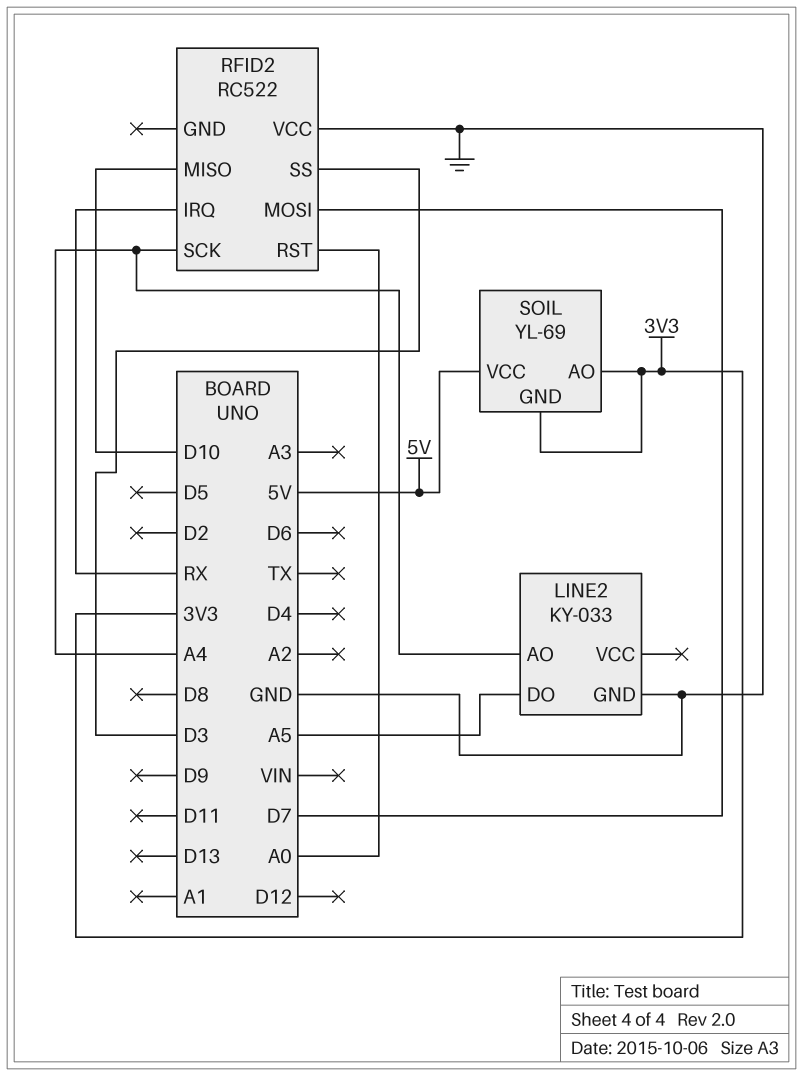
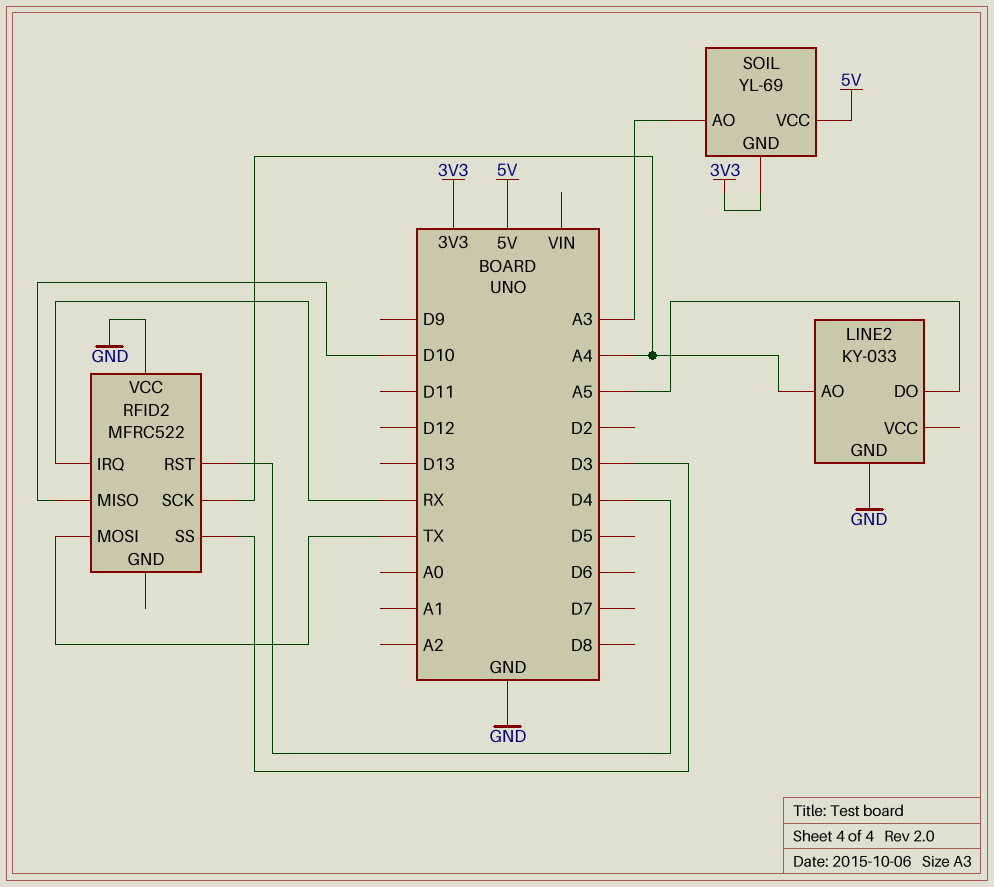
RFID2: RC522 -> MFRC522
RFID2 pin MOSI: D7 -> TX
RFID2 pin RST: A0 -> D4
SOIL pin AO: 3V3 -> A3

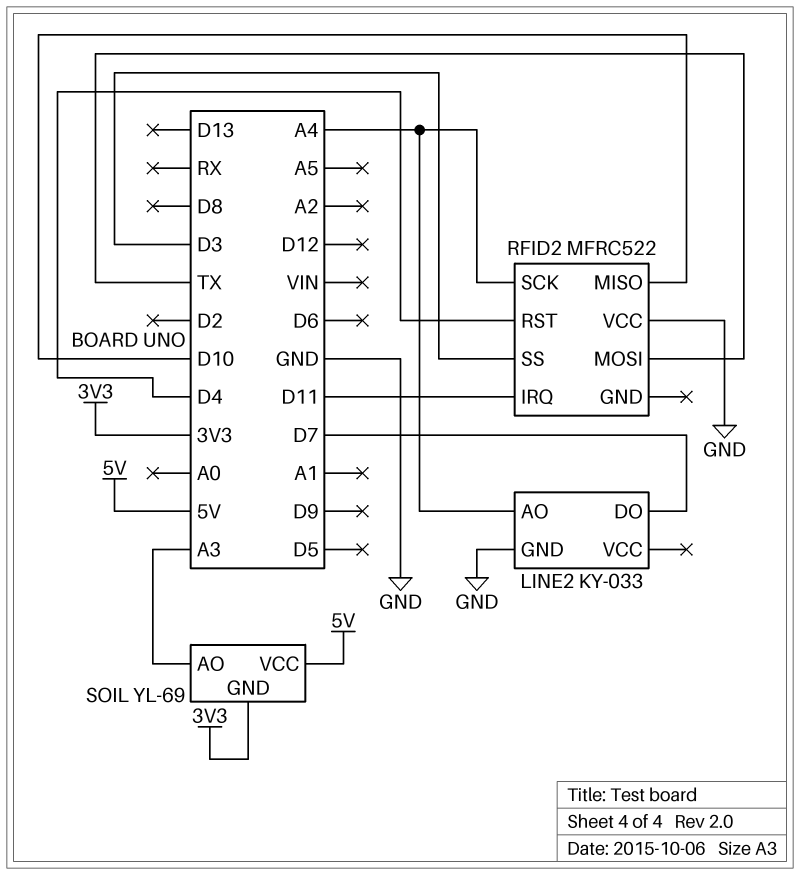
LINE2 pin DO: A5 -> D7
RFID2 pin IRQ: RX -> D11

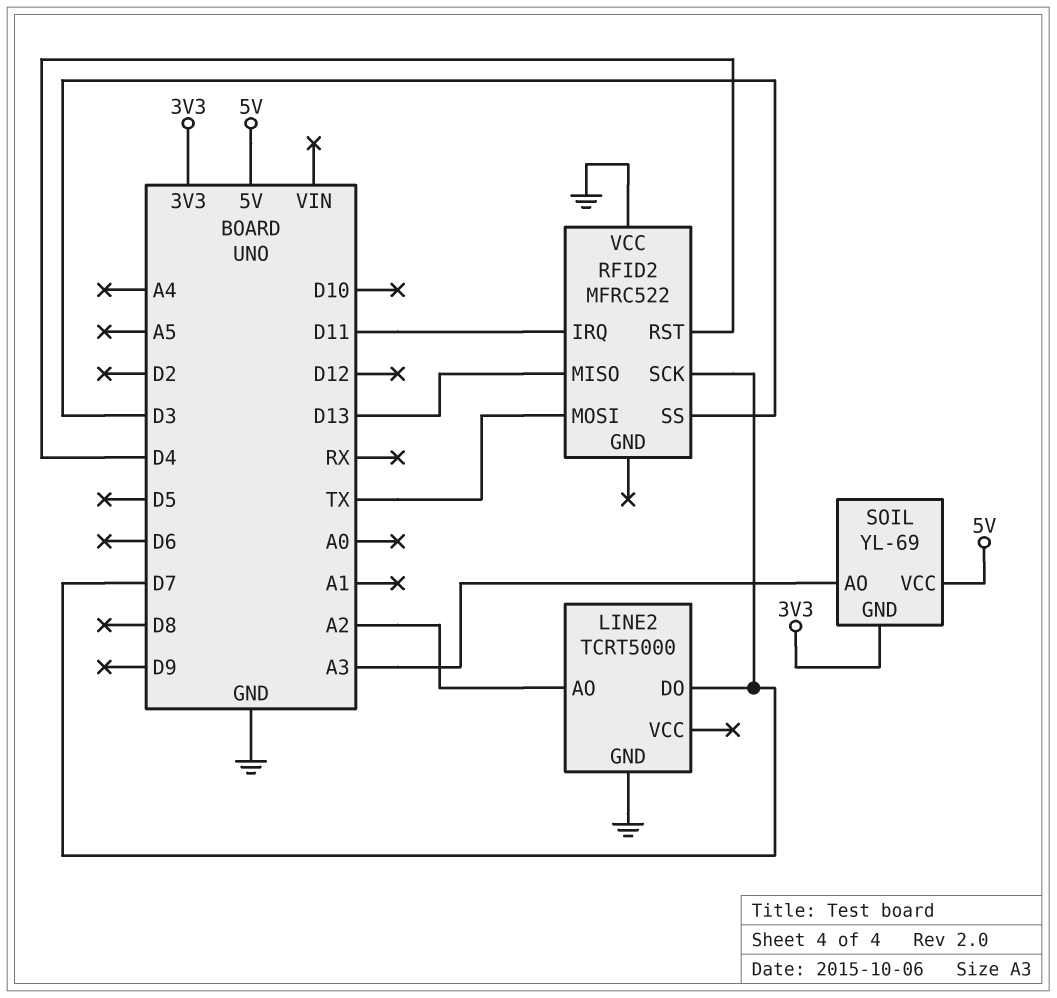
LINE2: KY-033 -> TCRT5000
LINE2 pin AO: A4 -> A2
RFID2 pin MISO: D10 -> D13
RFID2 pin SCK: A4 -> D7

